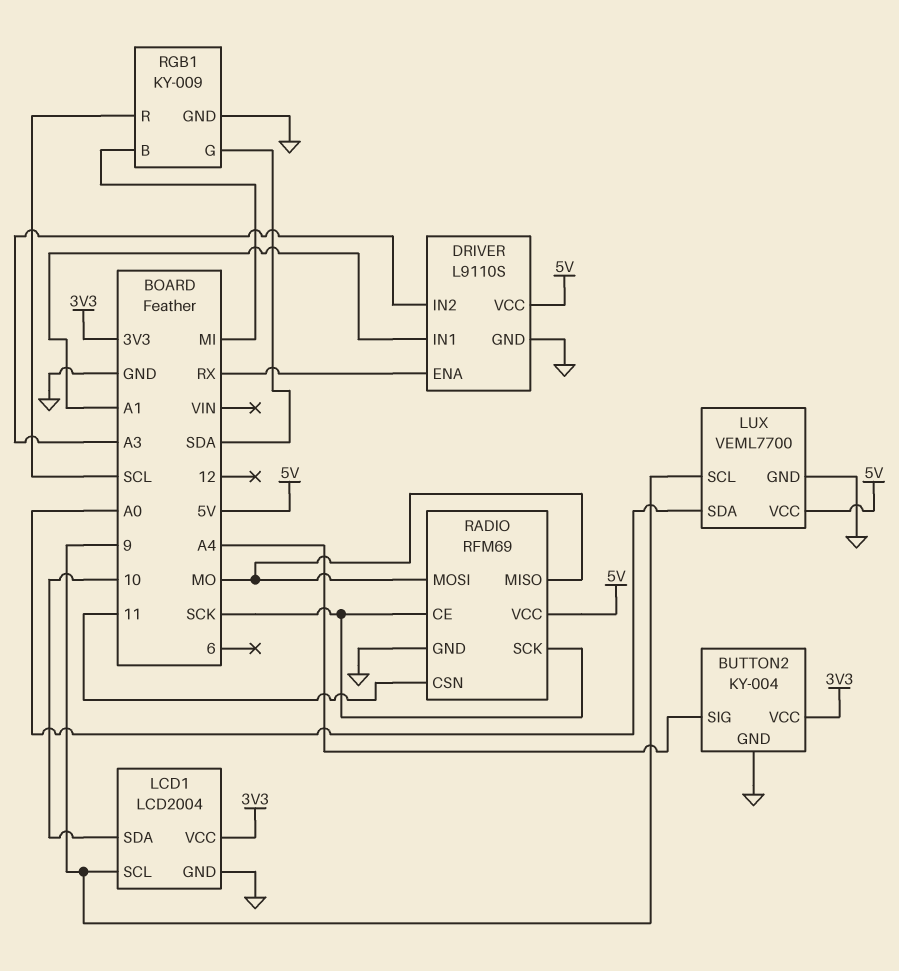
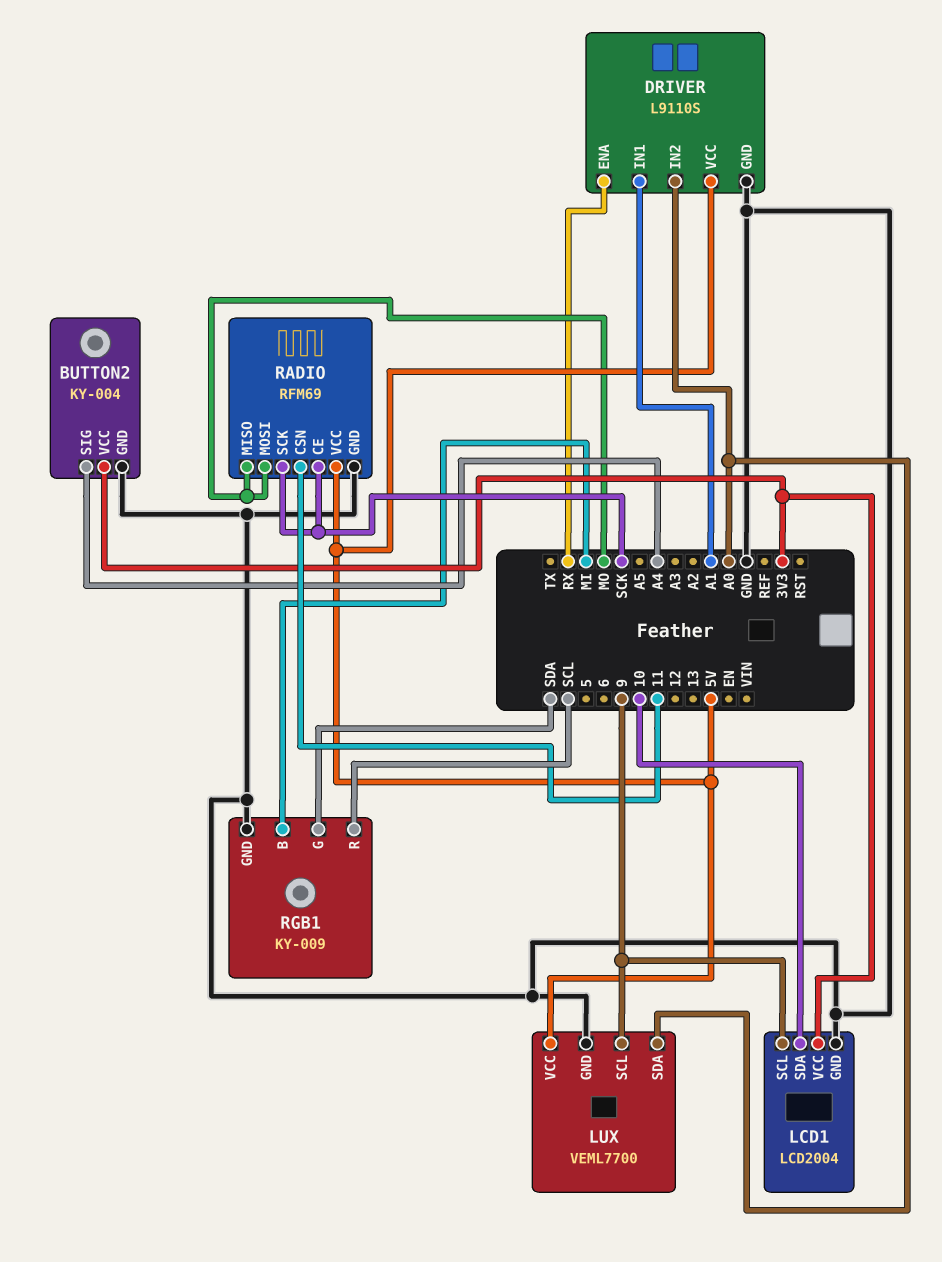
DRIVER pin IN2: A3 -> A0

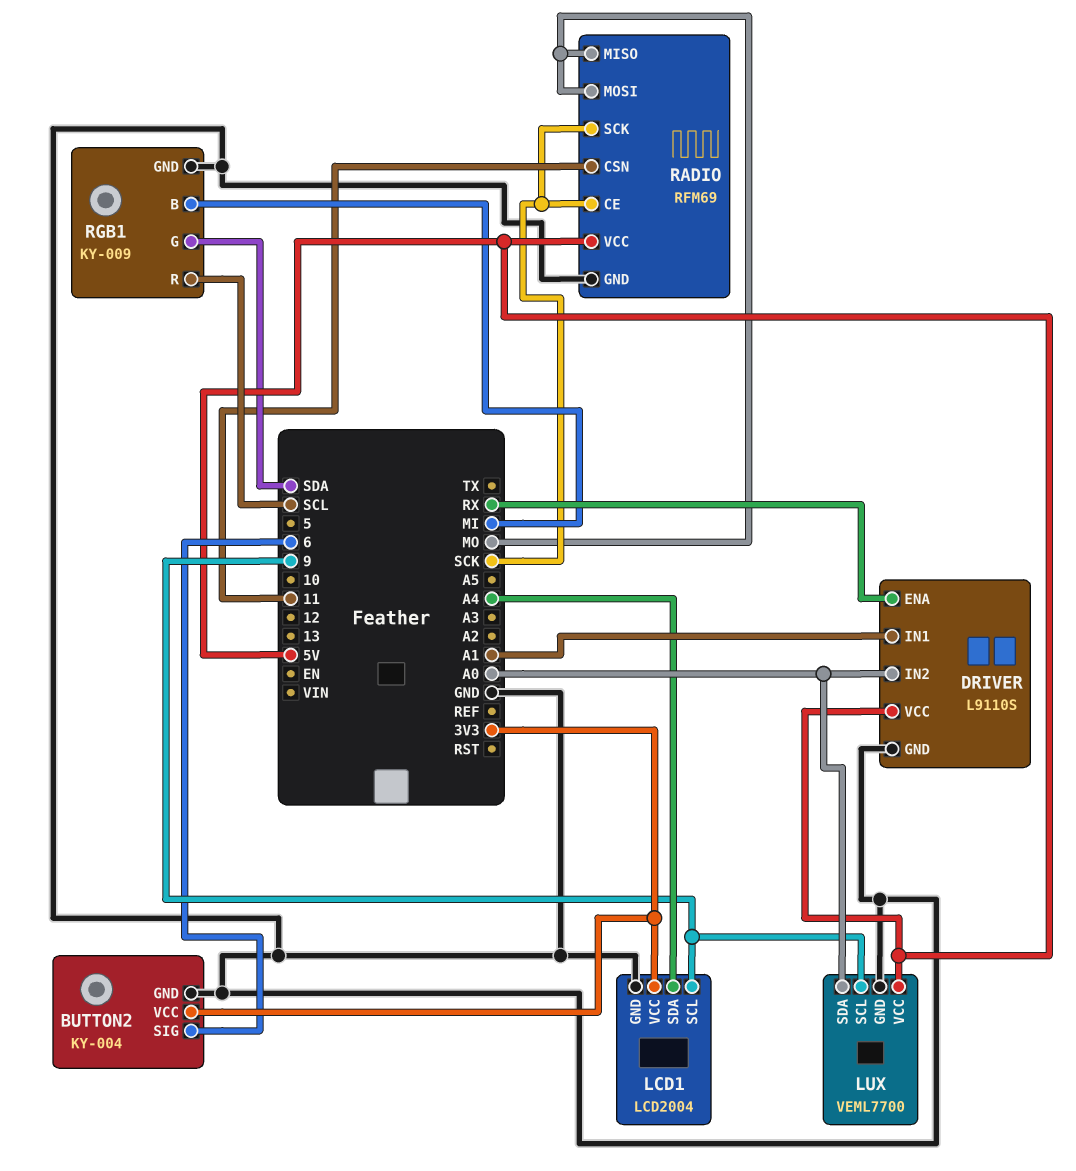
BUTTON2 pin SIG: A4 -> 6
LCD1 pin SDA: 10 -> A4

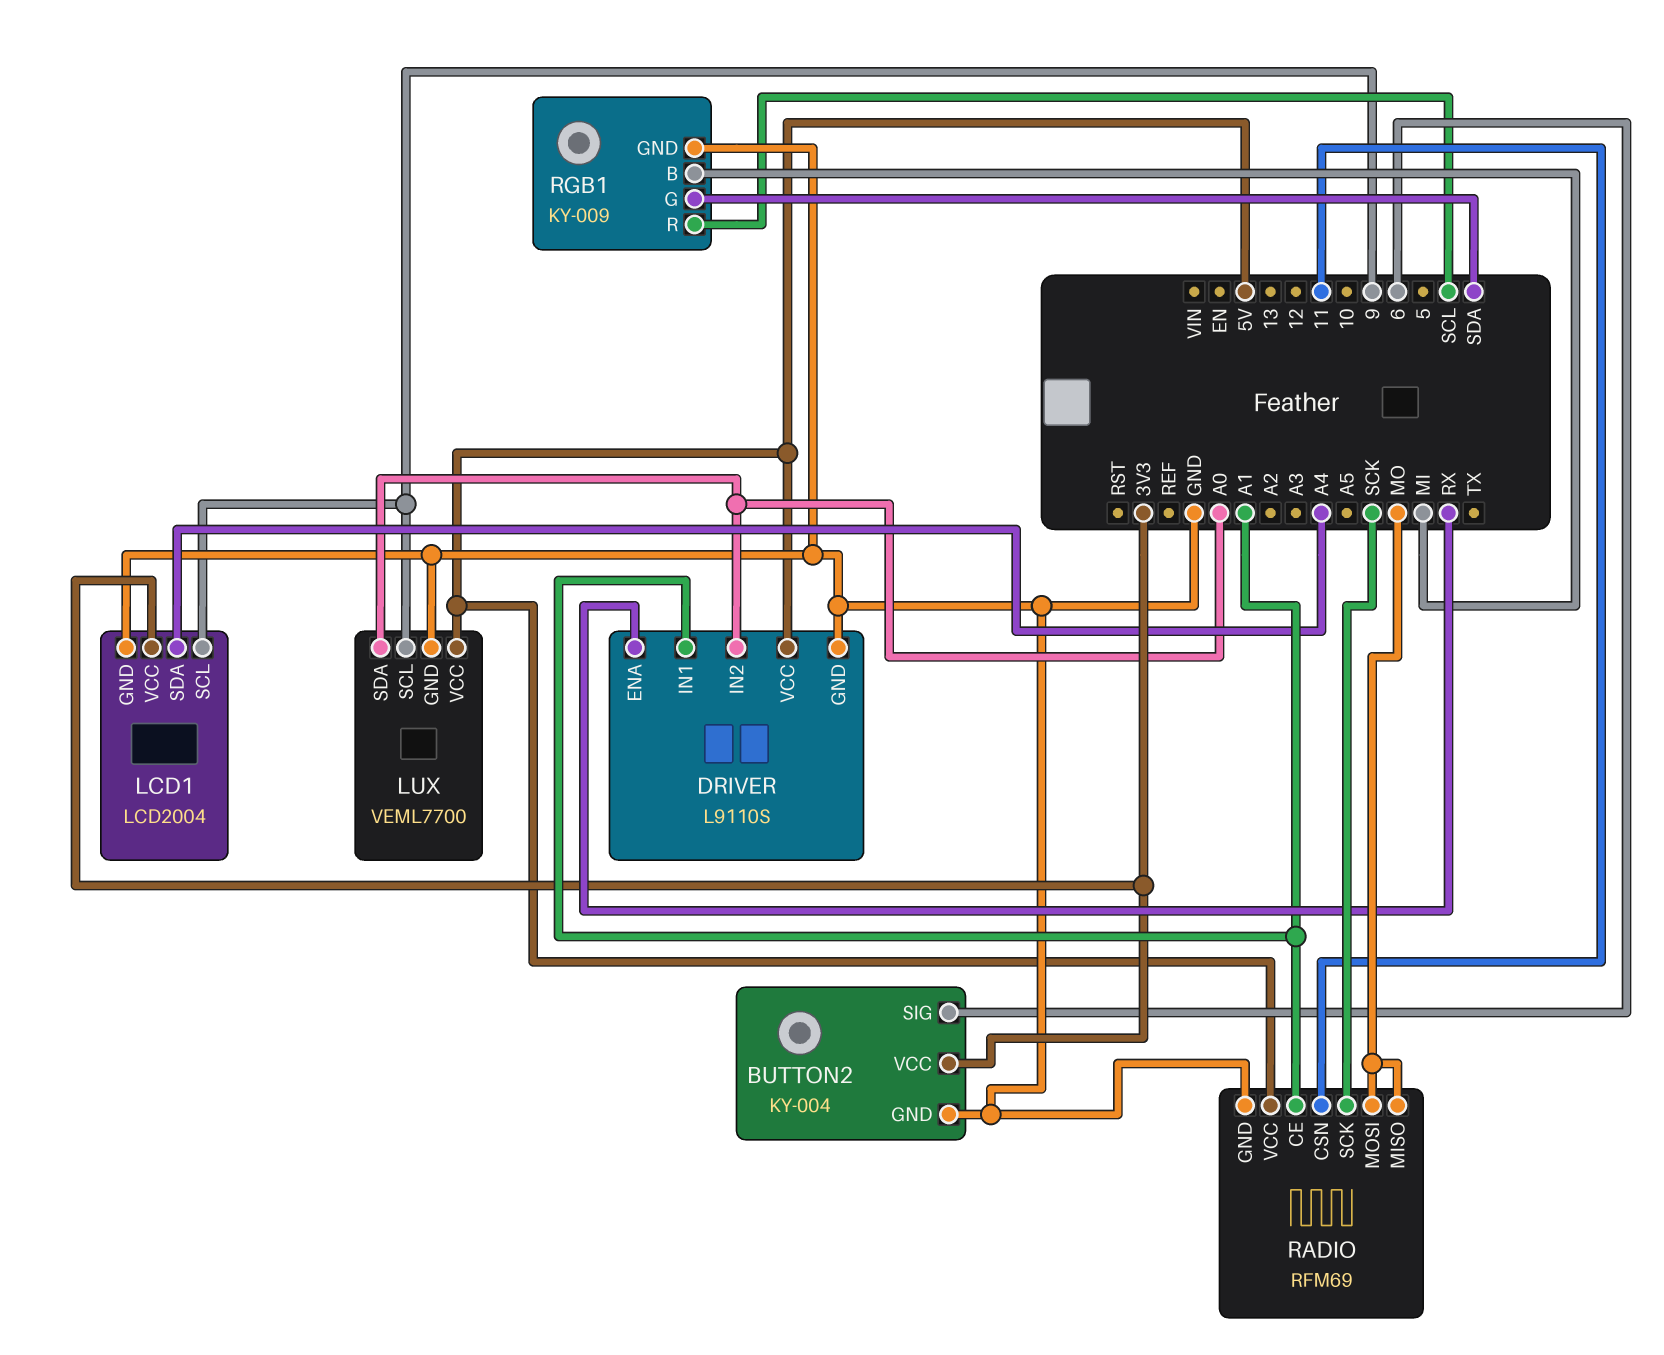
RADIO pin CE: SCK -> A1

